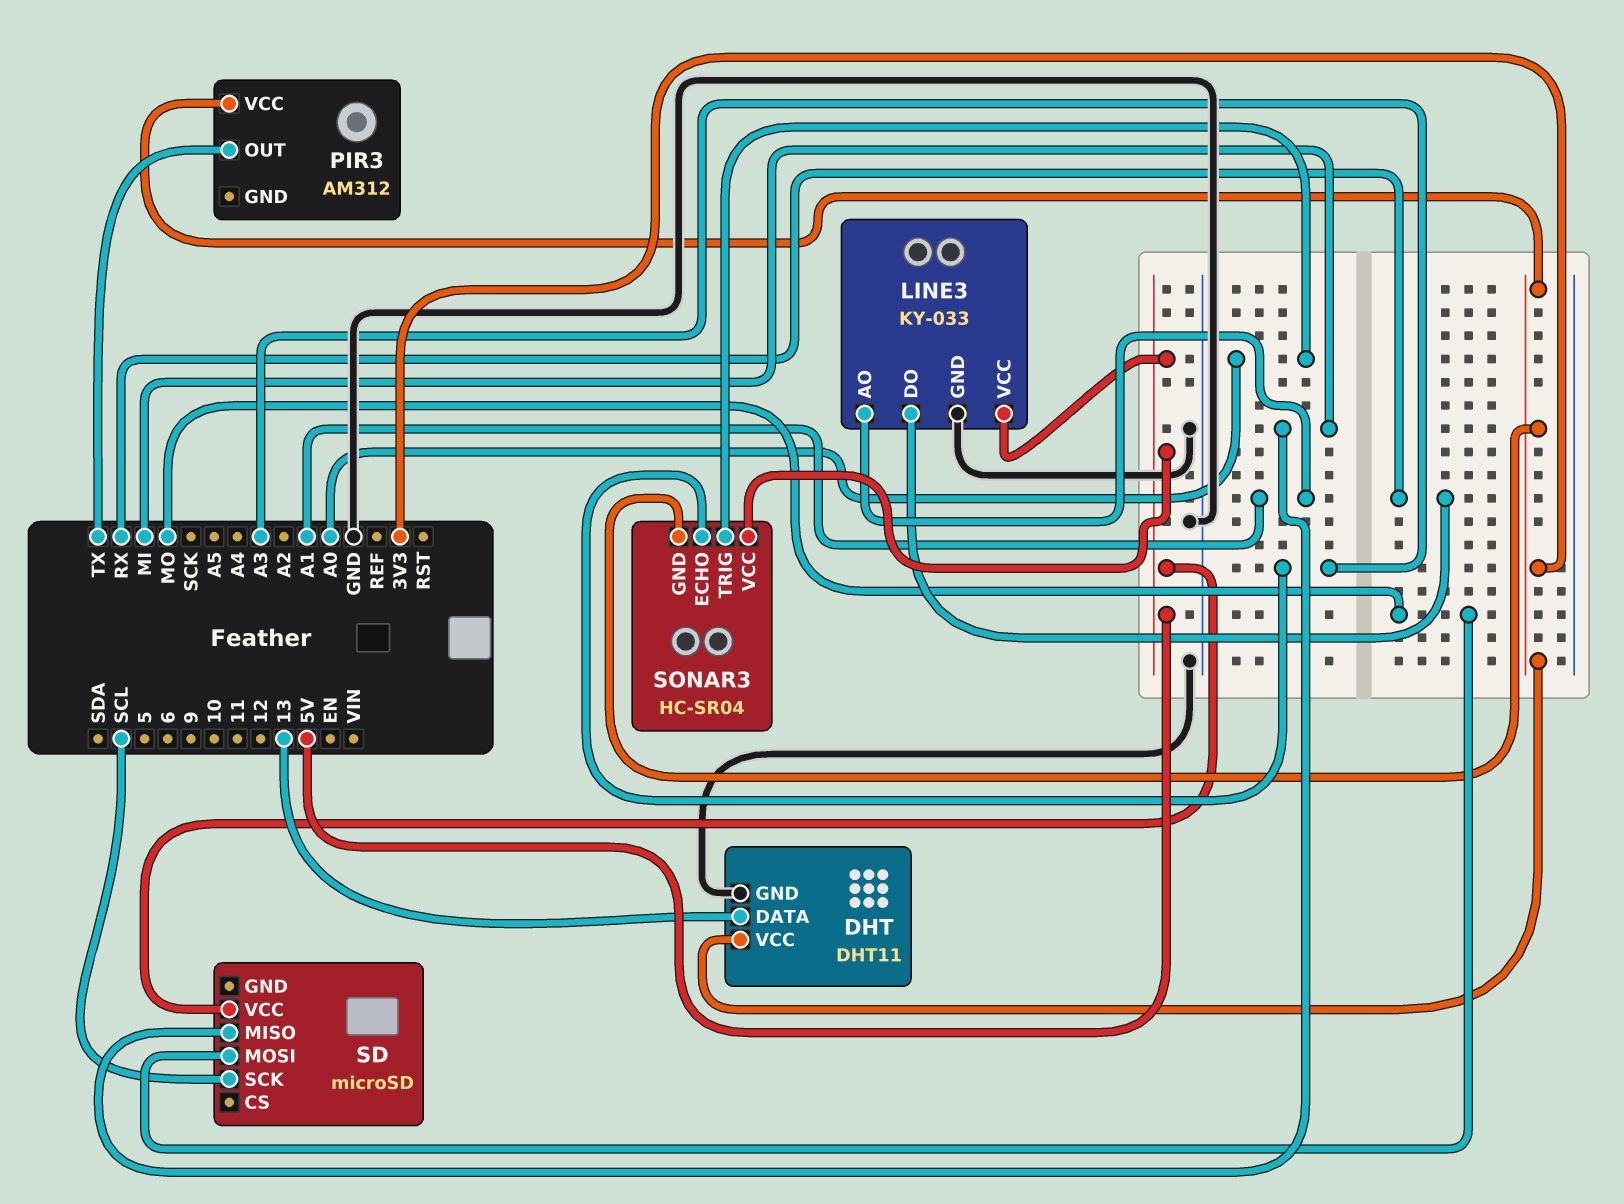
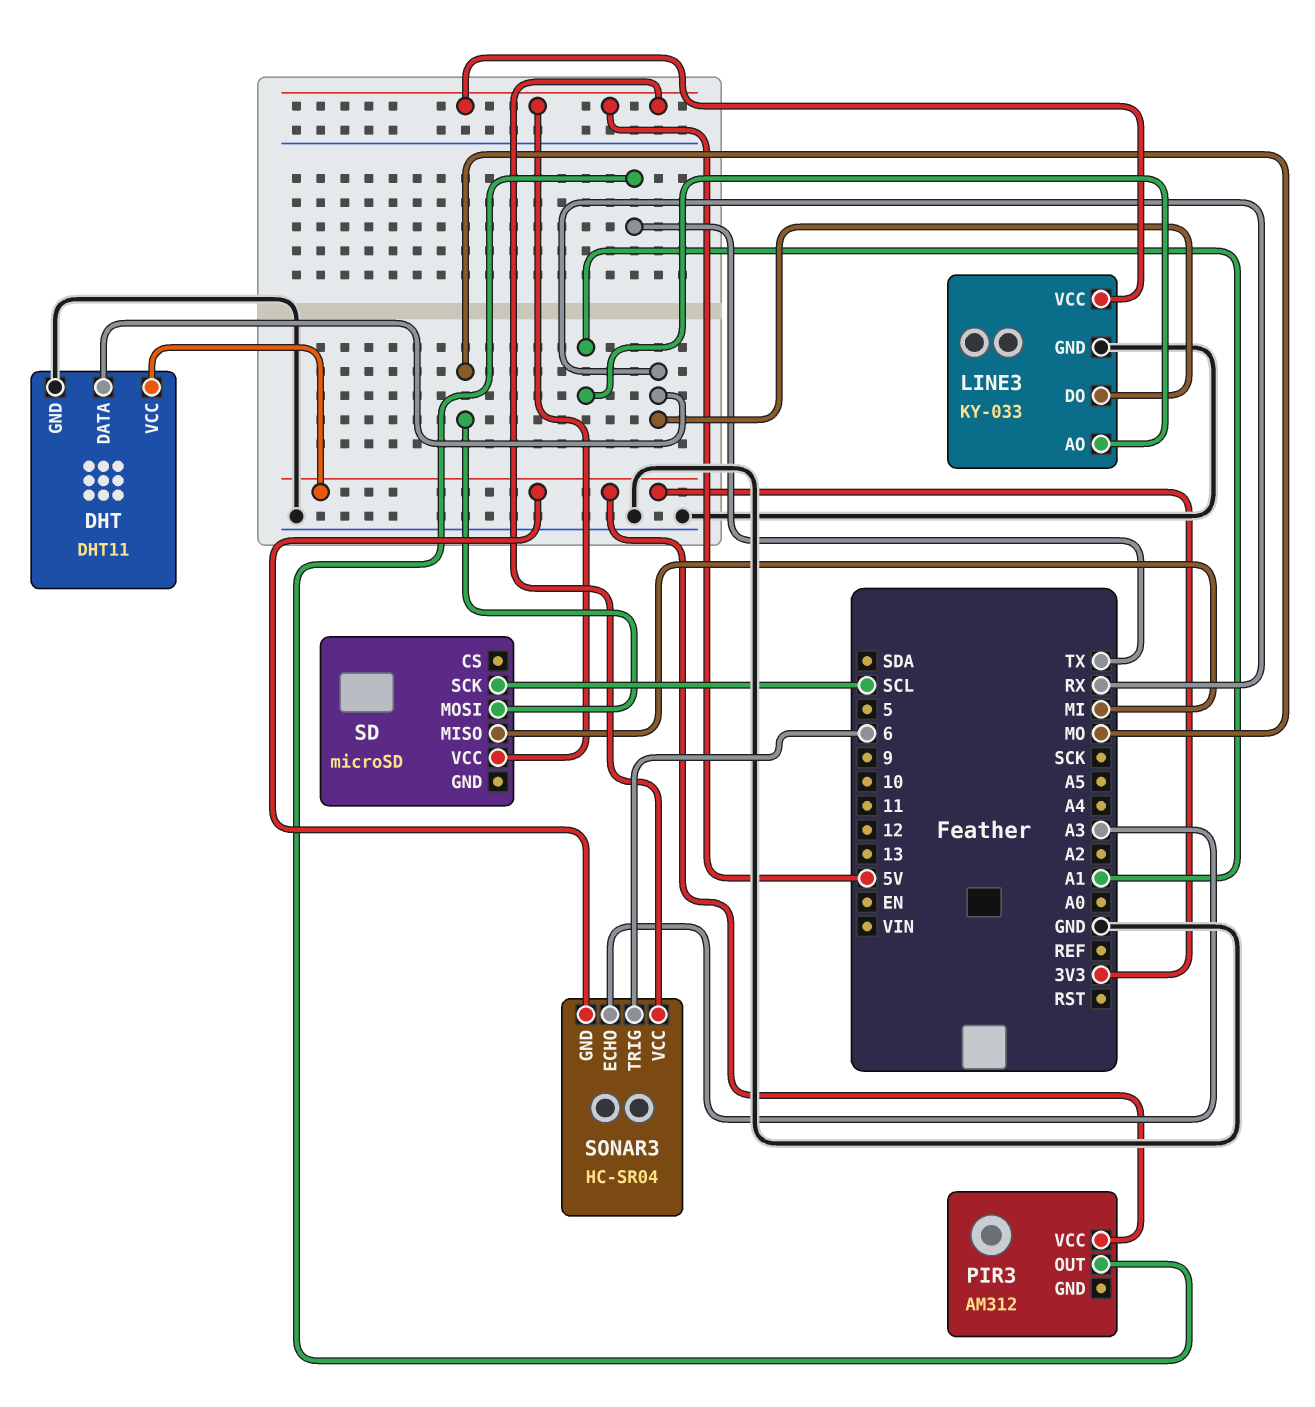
DHT pin DATA: 13 -> RX
SONAR3 pin TRIG: A0 -> 6

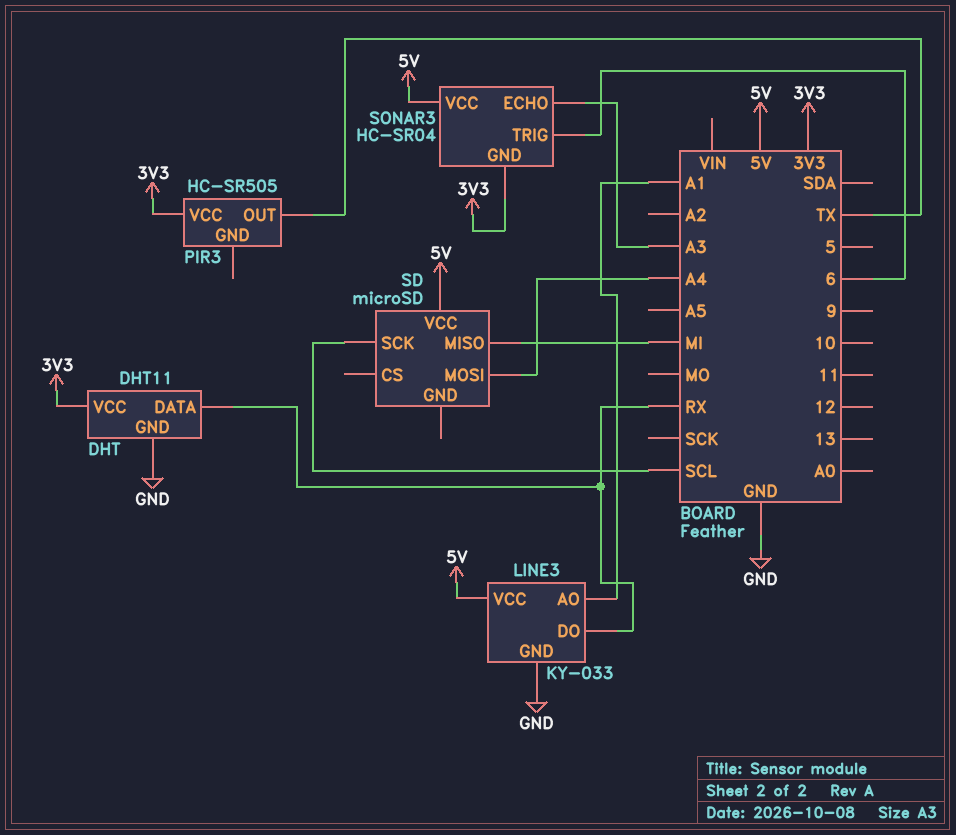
PIR3: AM312 -> HC-SR505
SD pin MOSI: MO -> A4

